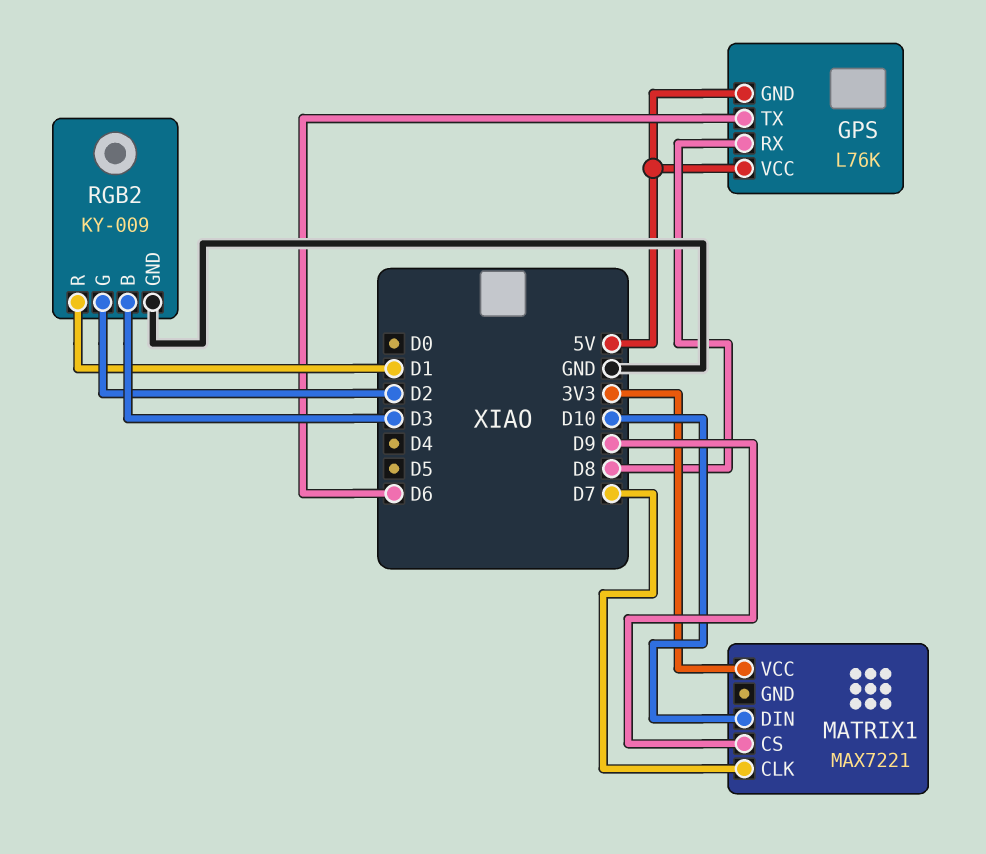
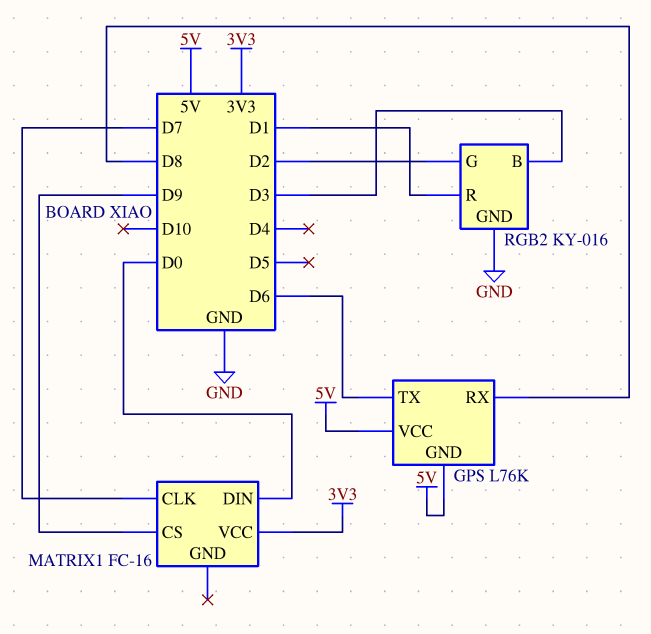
MATRIX1: MAX7221 -> FC-16
MATRIX1 pin DIN: D10 -> D0
RGB2: KY-009 -> KY-016

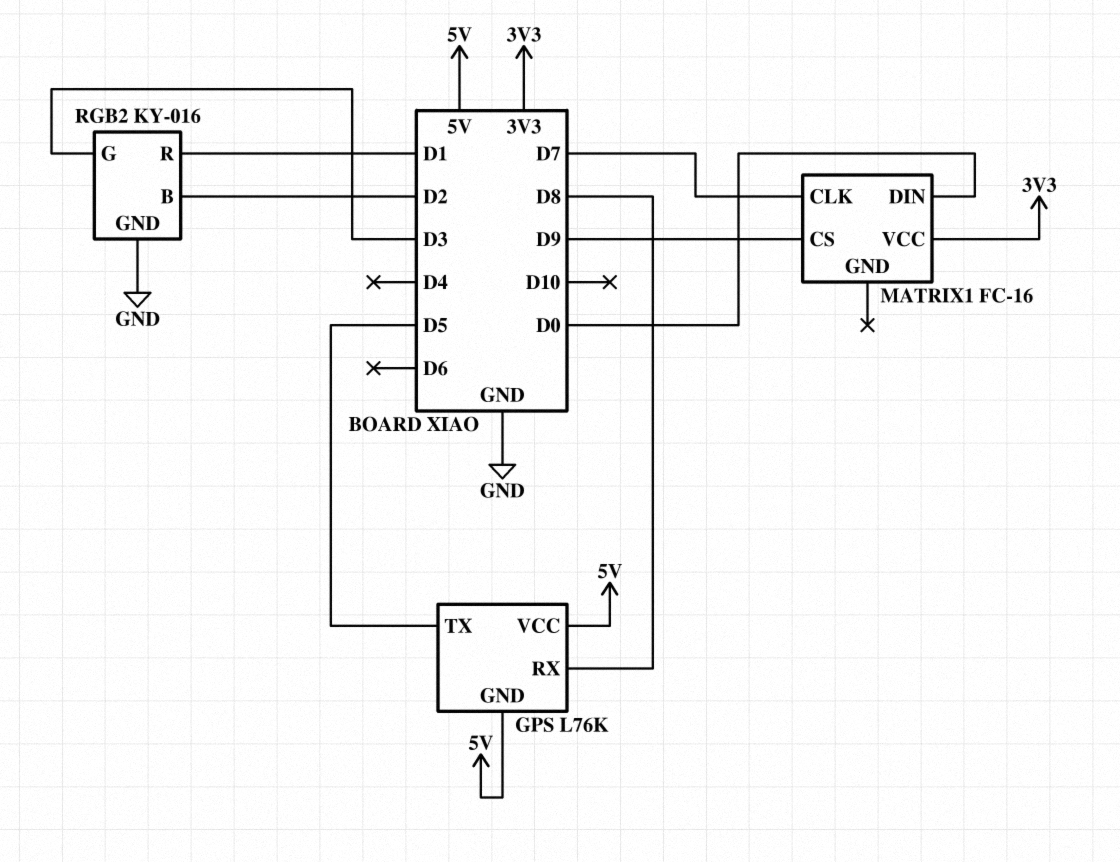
GPS pin TX: D6 -> D5
RGB2 pin B: D3 -> D2
RGB2 pin G: D2 -> D3

